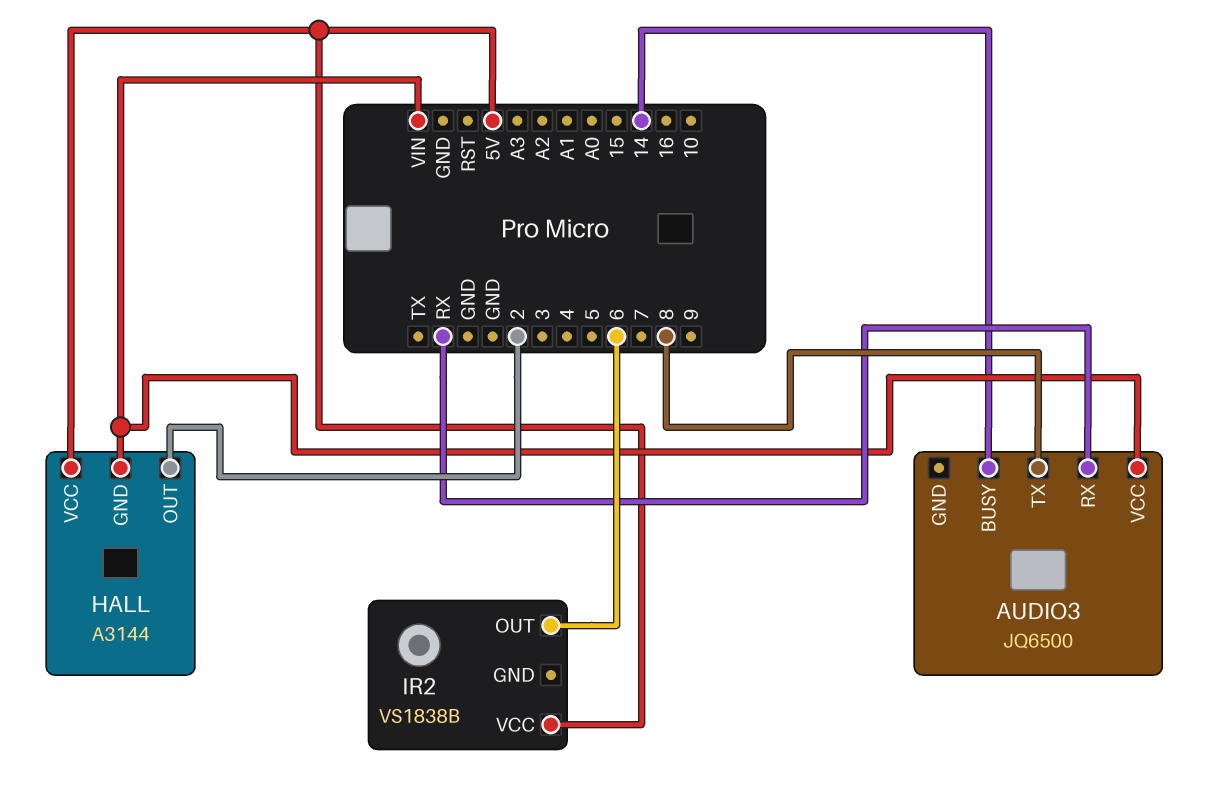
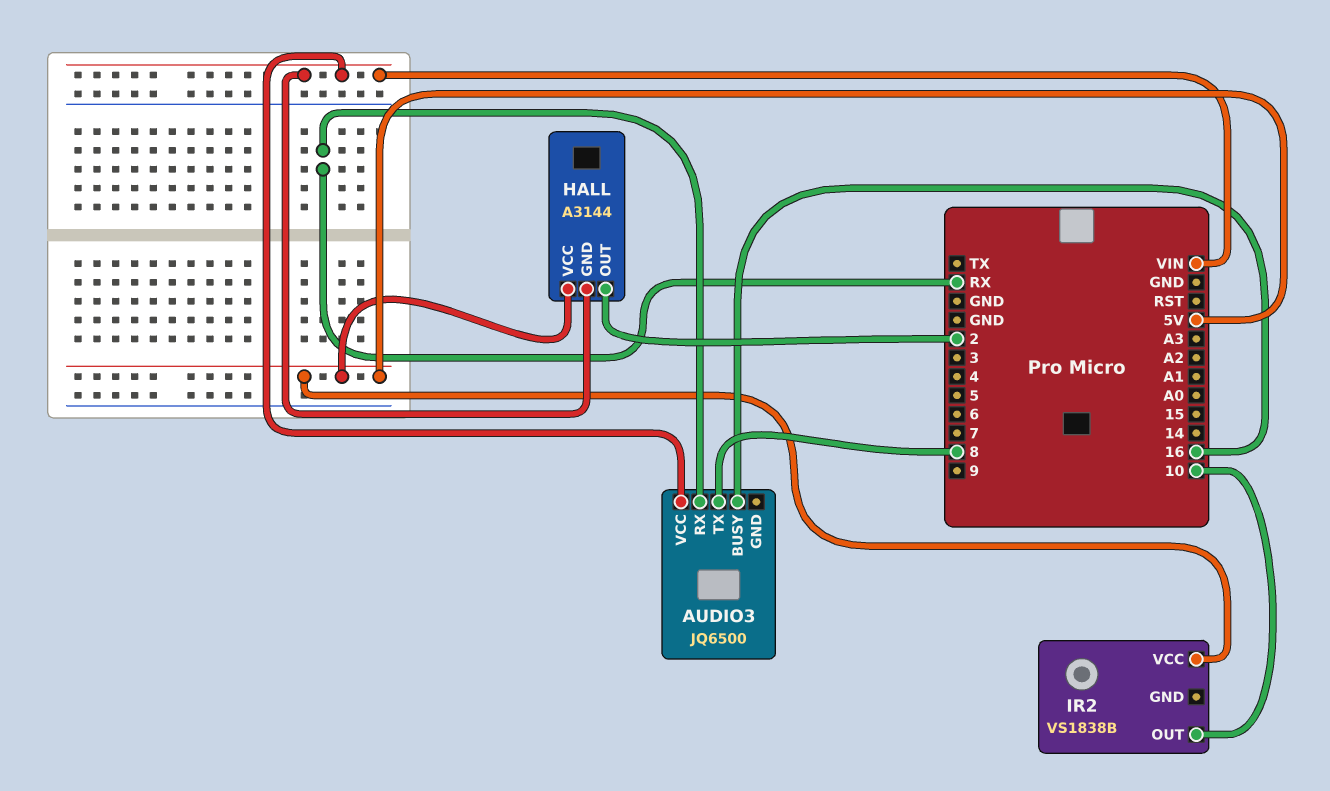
AUDIO3 pin BUSY: 14 -> 16
IR2 pin OUT: 6 -> 10

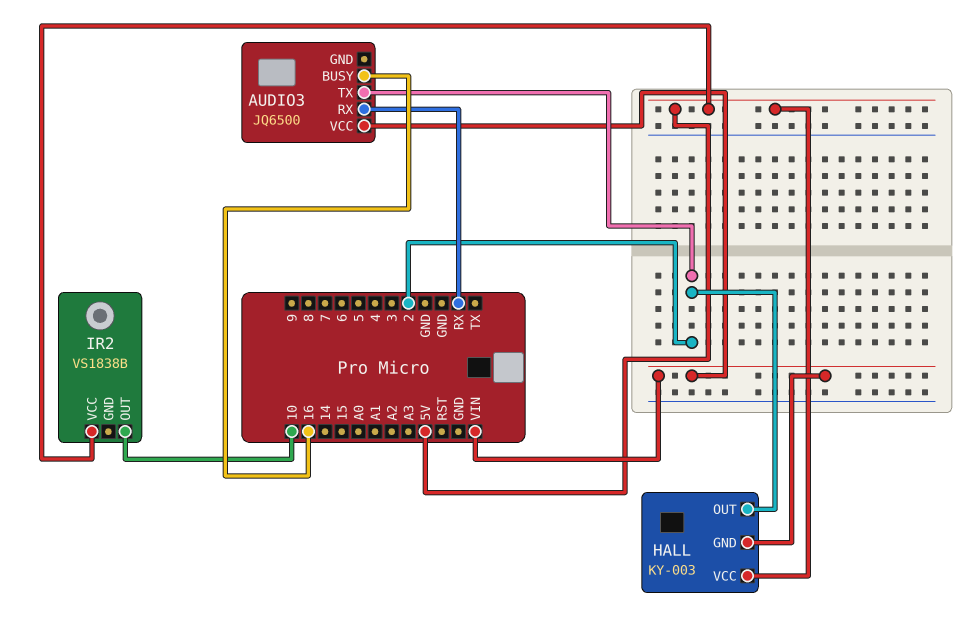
AUDIO3 pin TX: 8 -> 2
HALL: A3144 -> KY-003

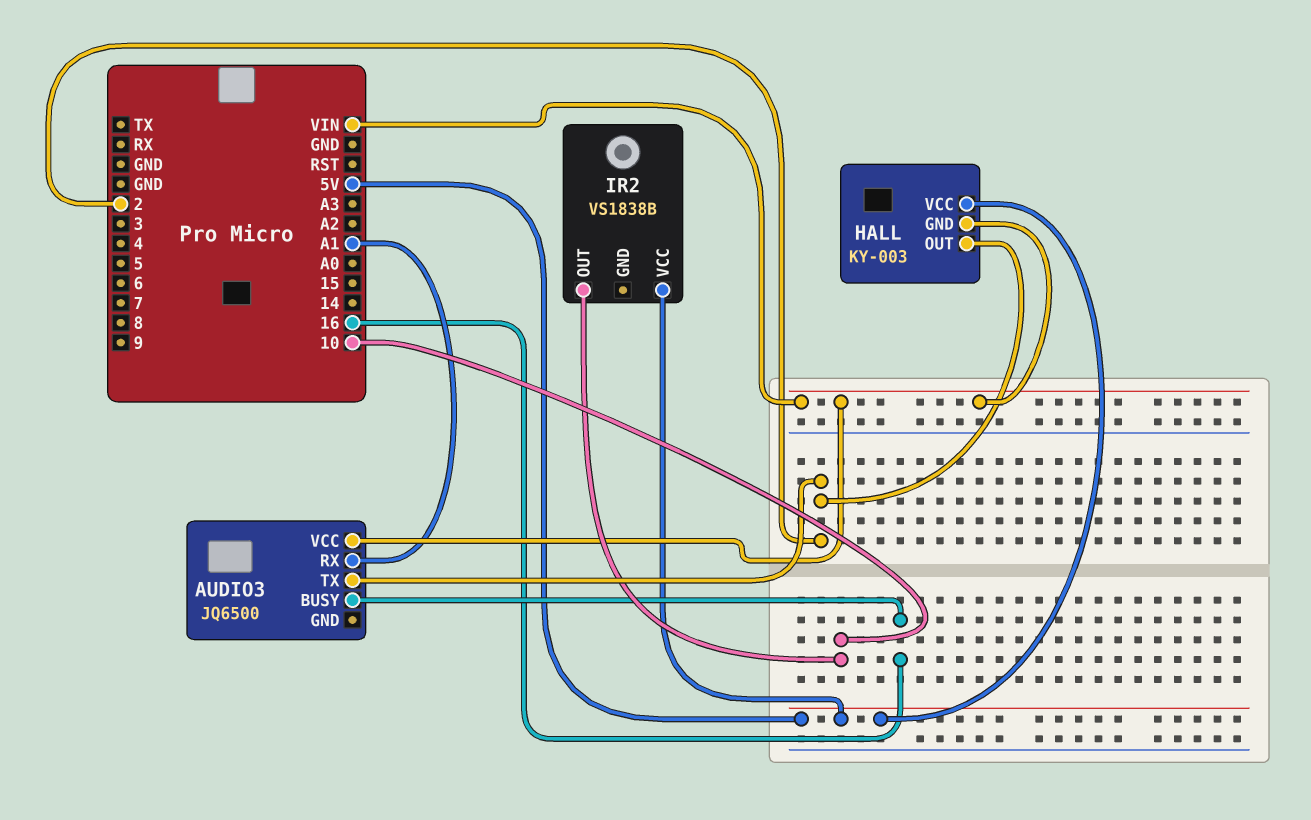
AUDIO3 pin RX: RX -> A1

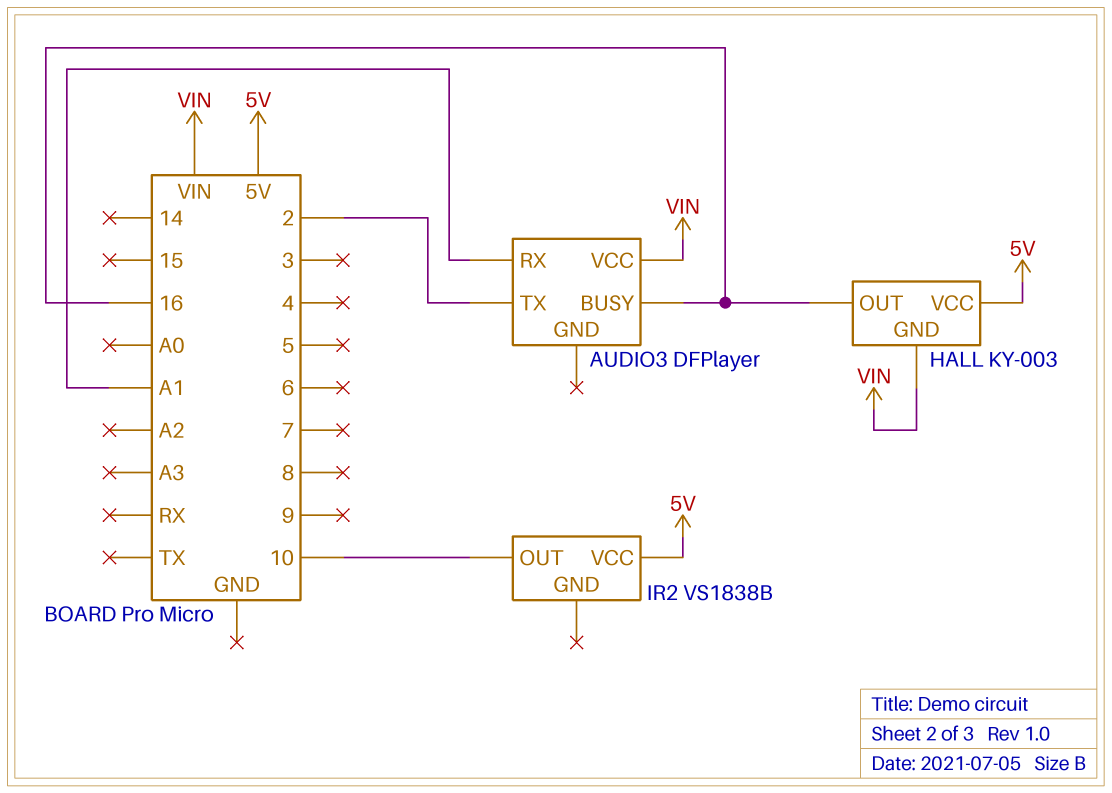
AUDIO3: JQ6500 -> DFPlayer
HALL pin OUT: 2 -> 16

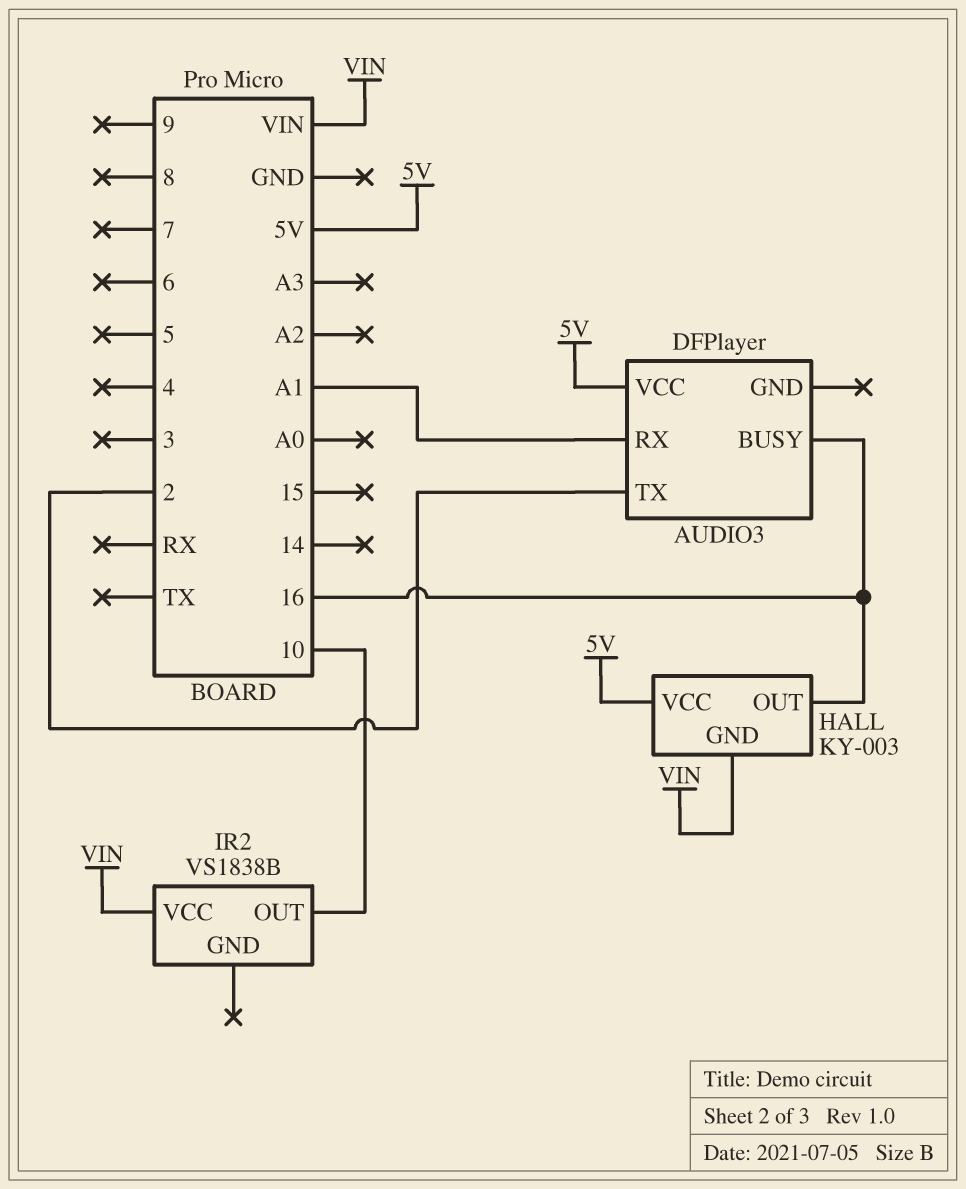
AUDIO3 pin VCC: VIN -> 5V
IR2 pin VCC: 5V -> VIN

